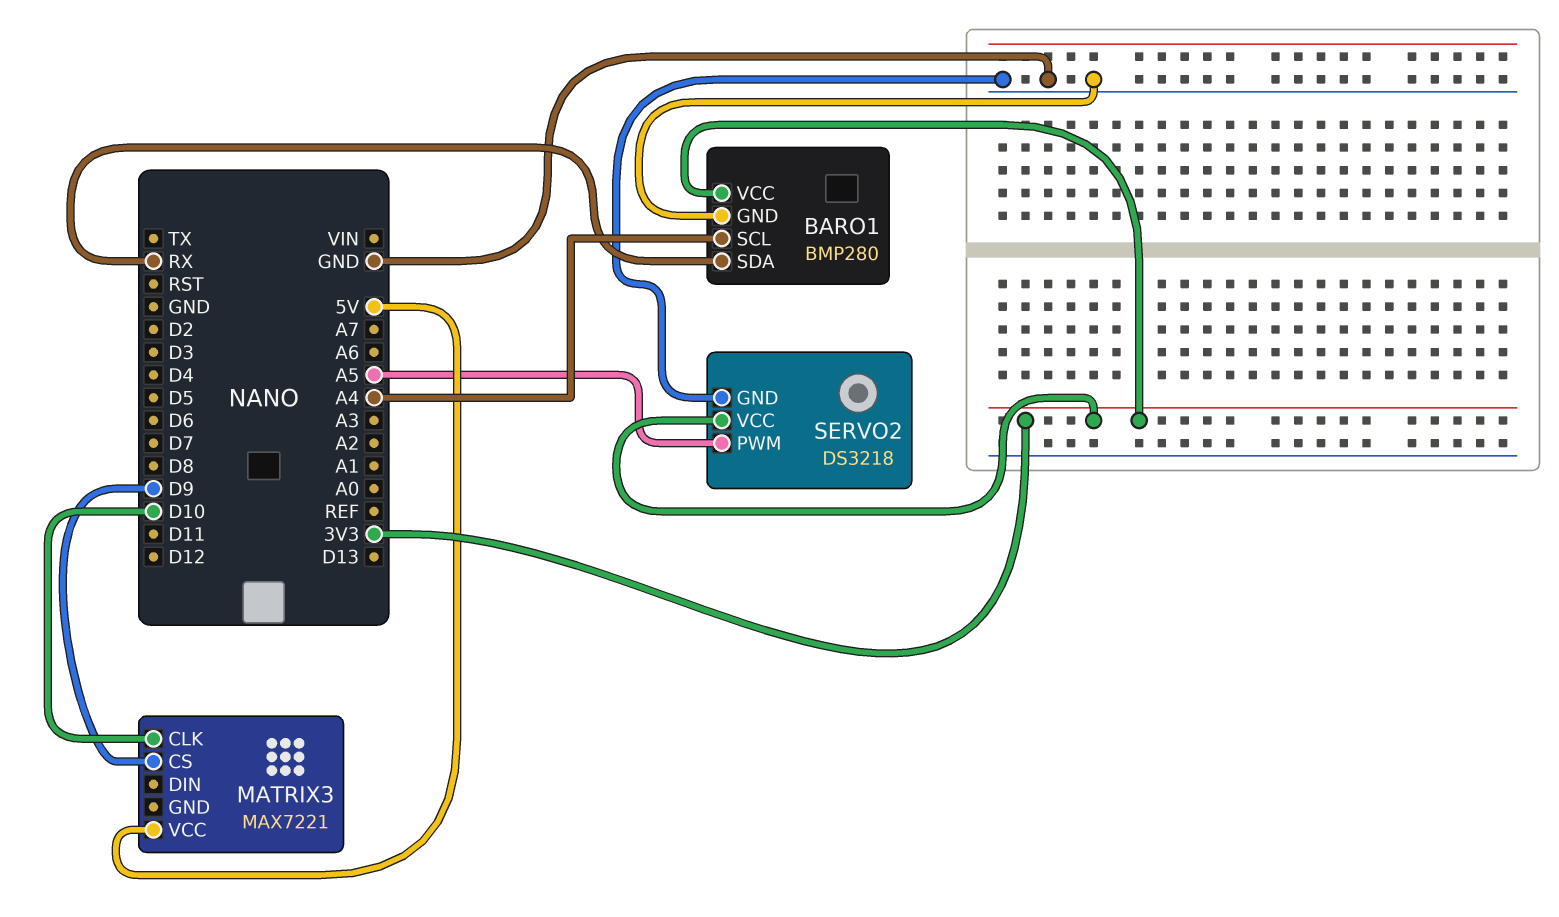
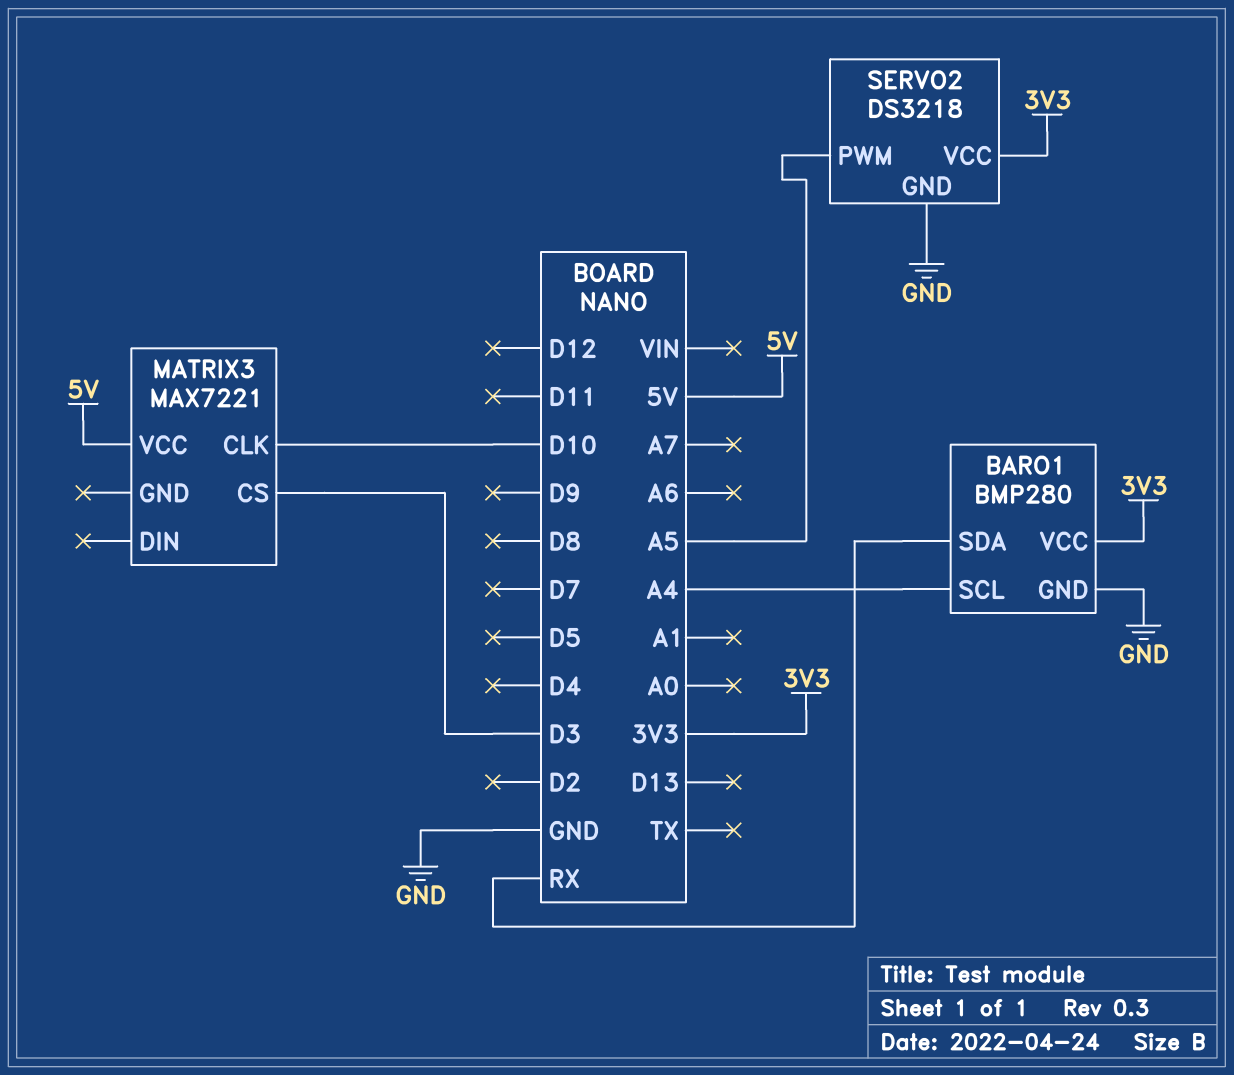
MATRIX3 pin CS: D9 -> D3

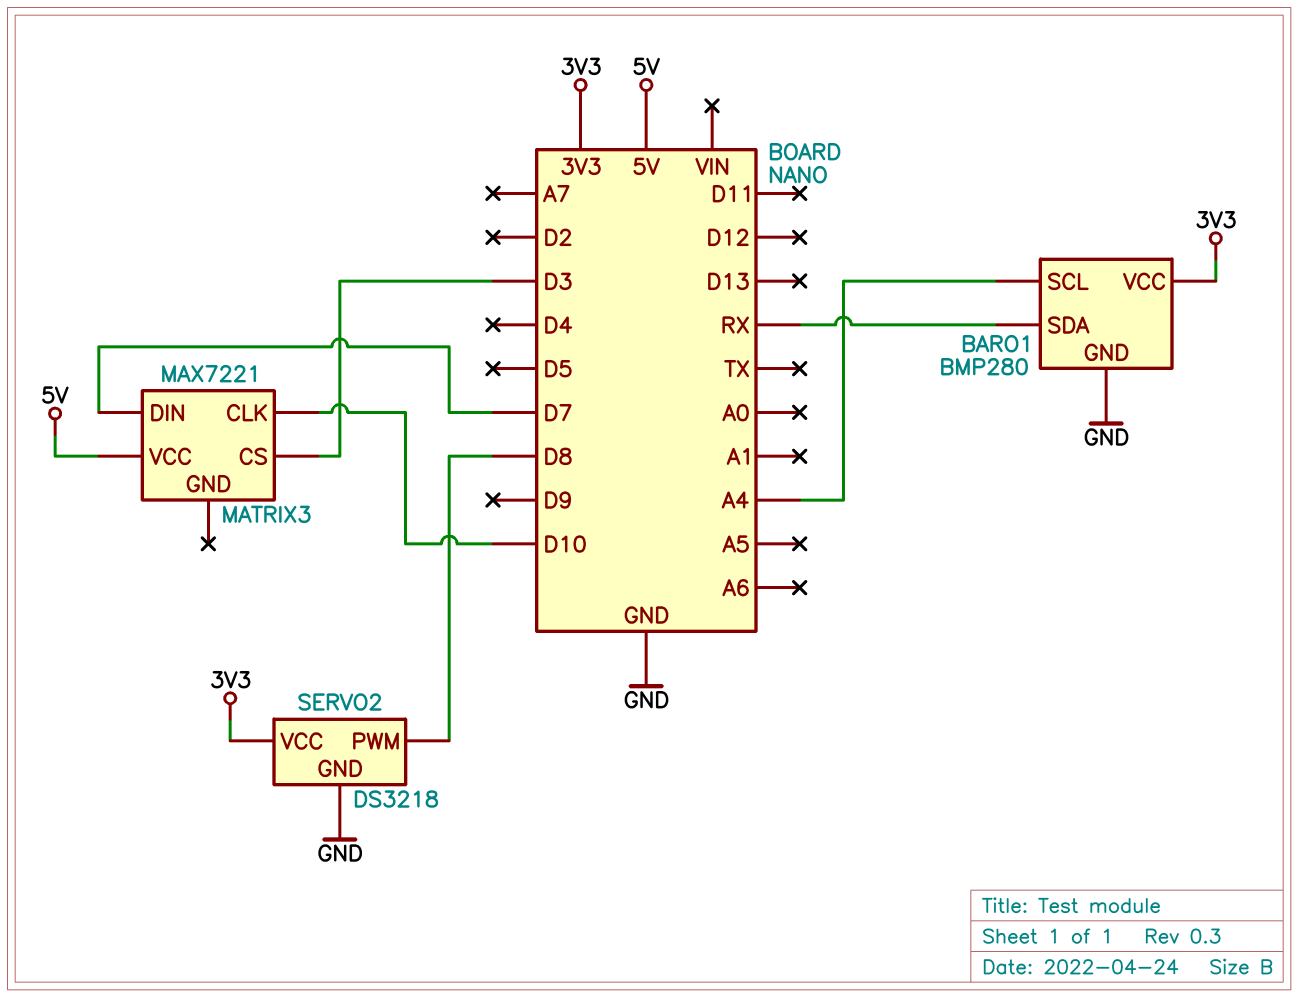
MATRIX3 pin DIN: none -> D7
SERVO2 pin PWM: A5 -> D8

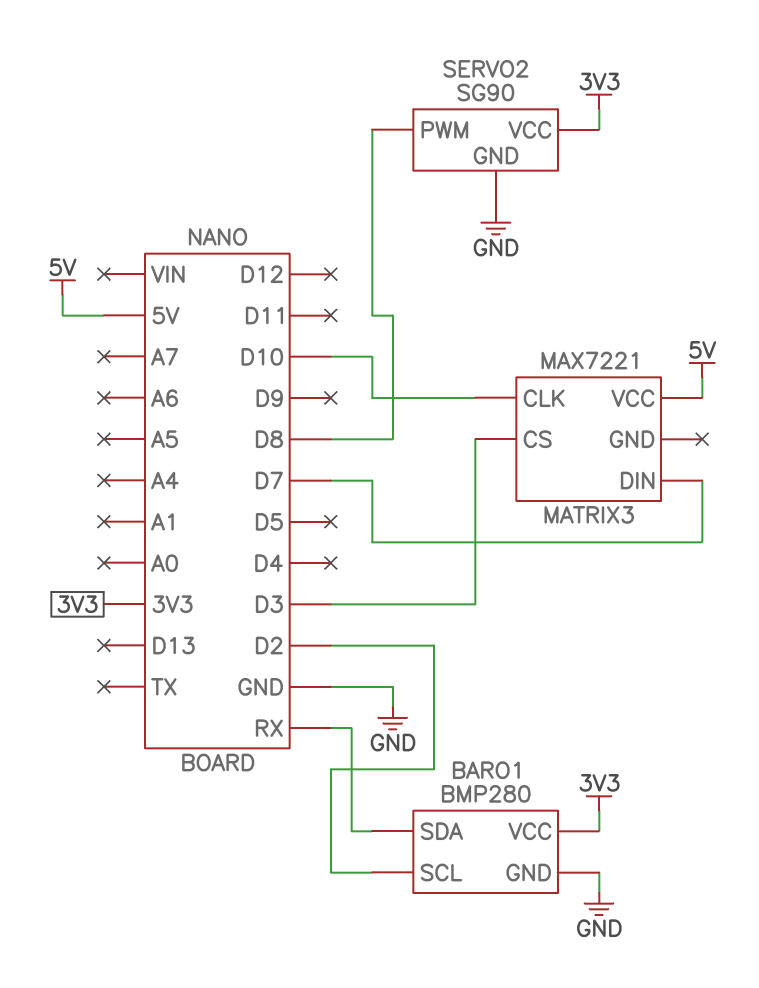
BARO1 pin SCL: A4 -> D2
SERVO2: DS3218 -> SG90

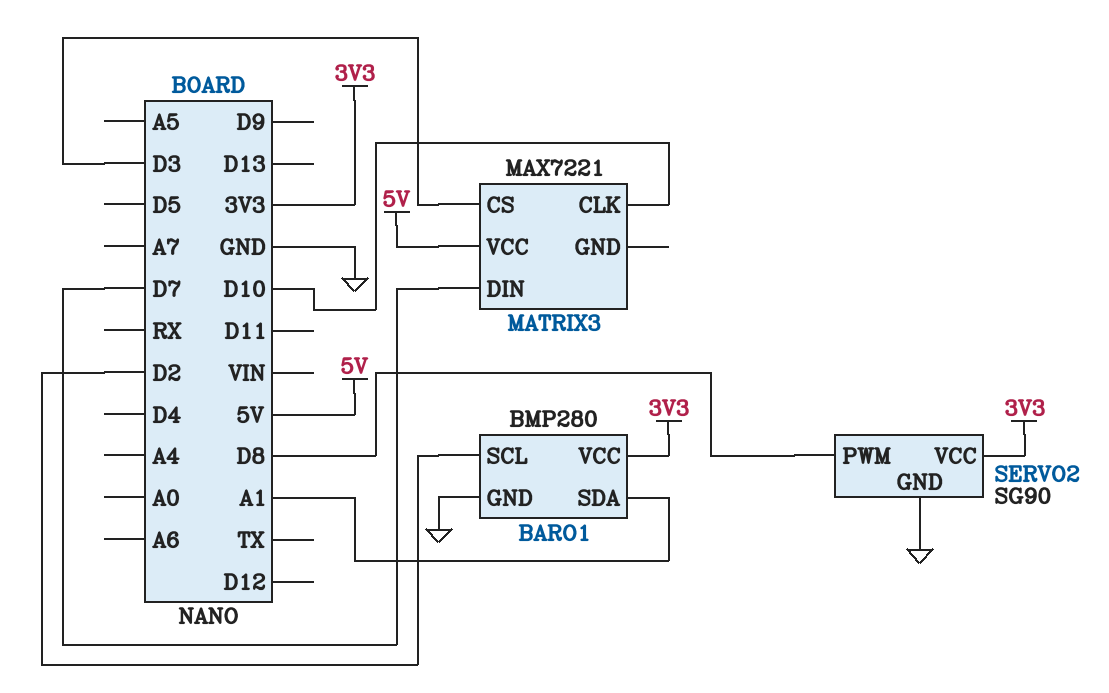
BARO1 pin SDA: RX -> A1

